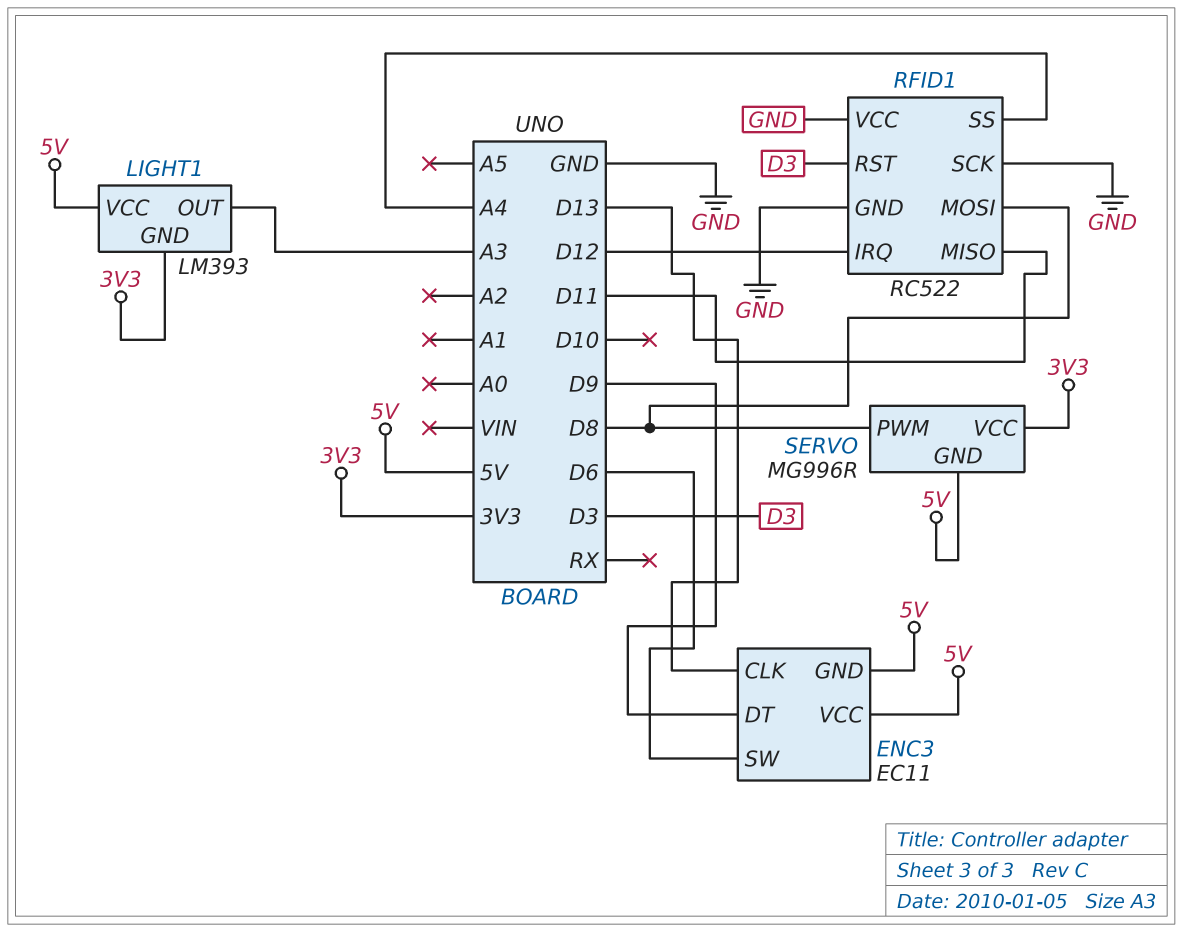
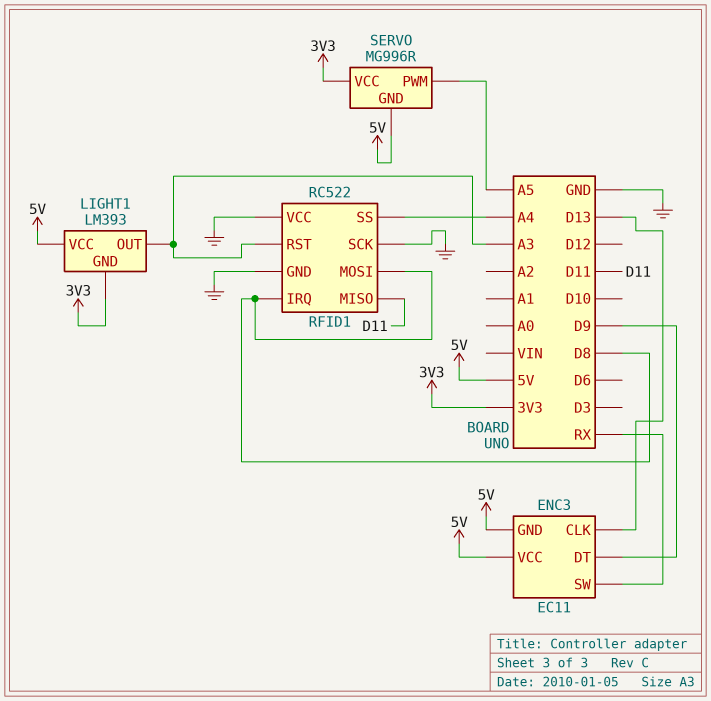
ENC3 pin SW: D6 -> RX
RFID1 pin IRQ: D12 -> D8
RFID1 pin RST: D3 -> A3
SERVO pin PWM: D8 -> A5

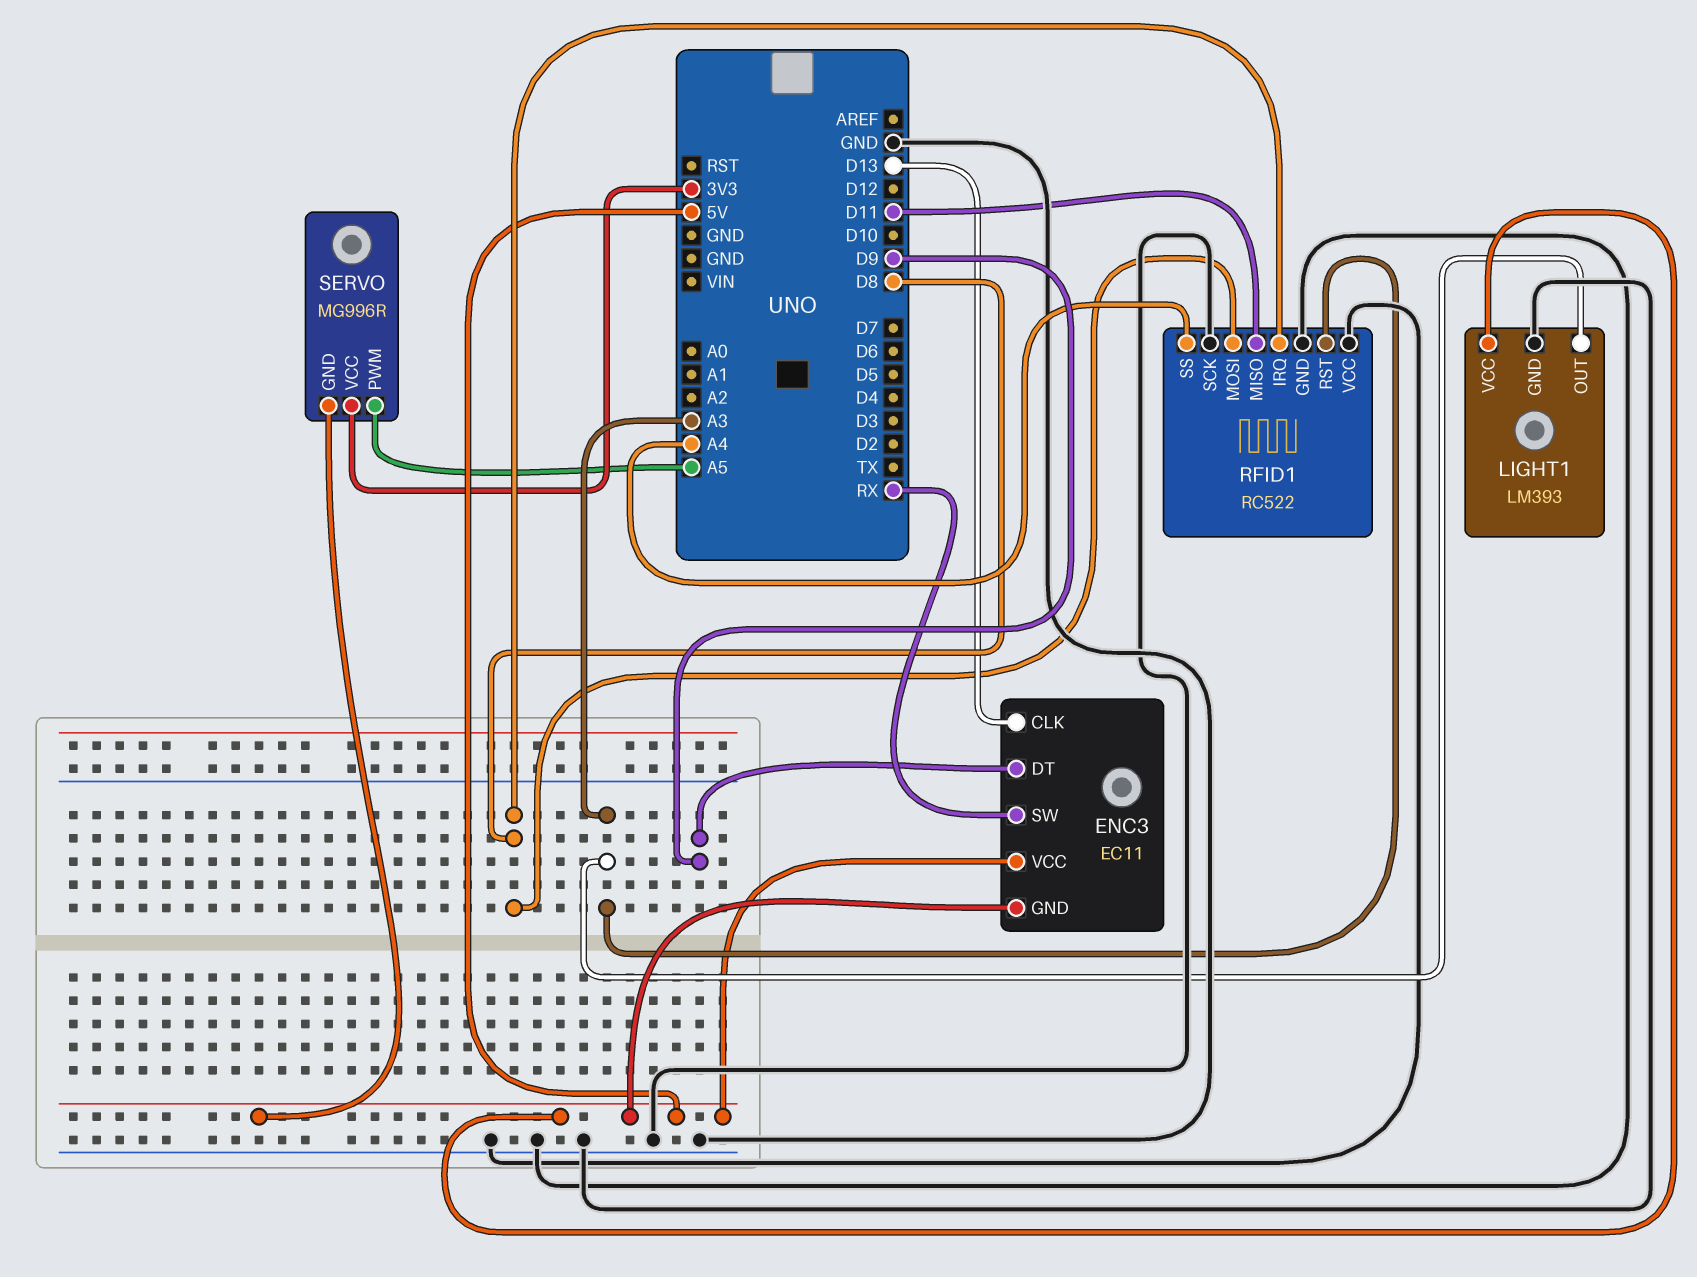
LIGHT1 pin GND: 3V3 -> GND

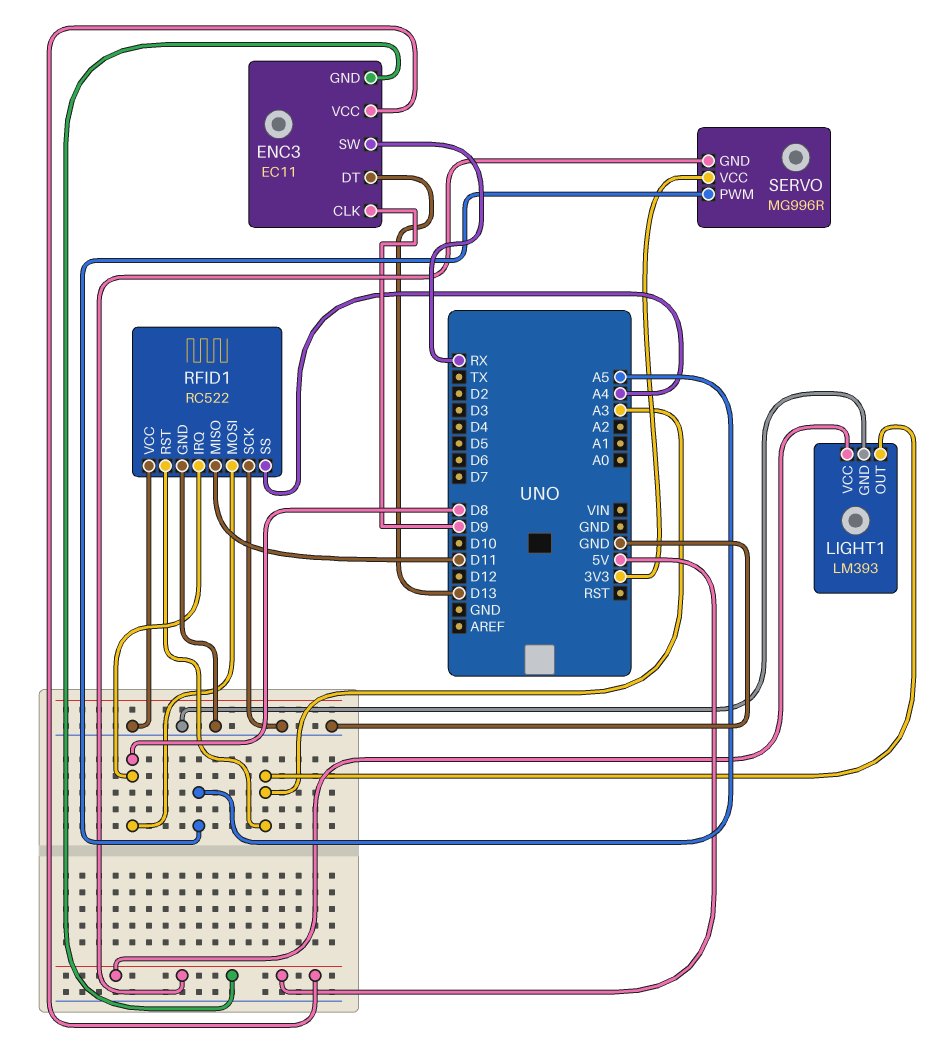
ENC3 pin CLK: D13 -> D9
ENC3 pin DT: D9 -> D13

